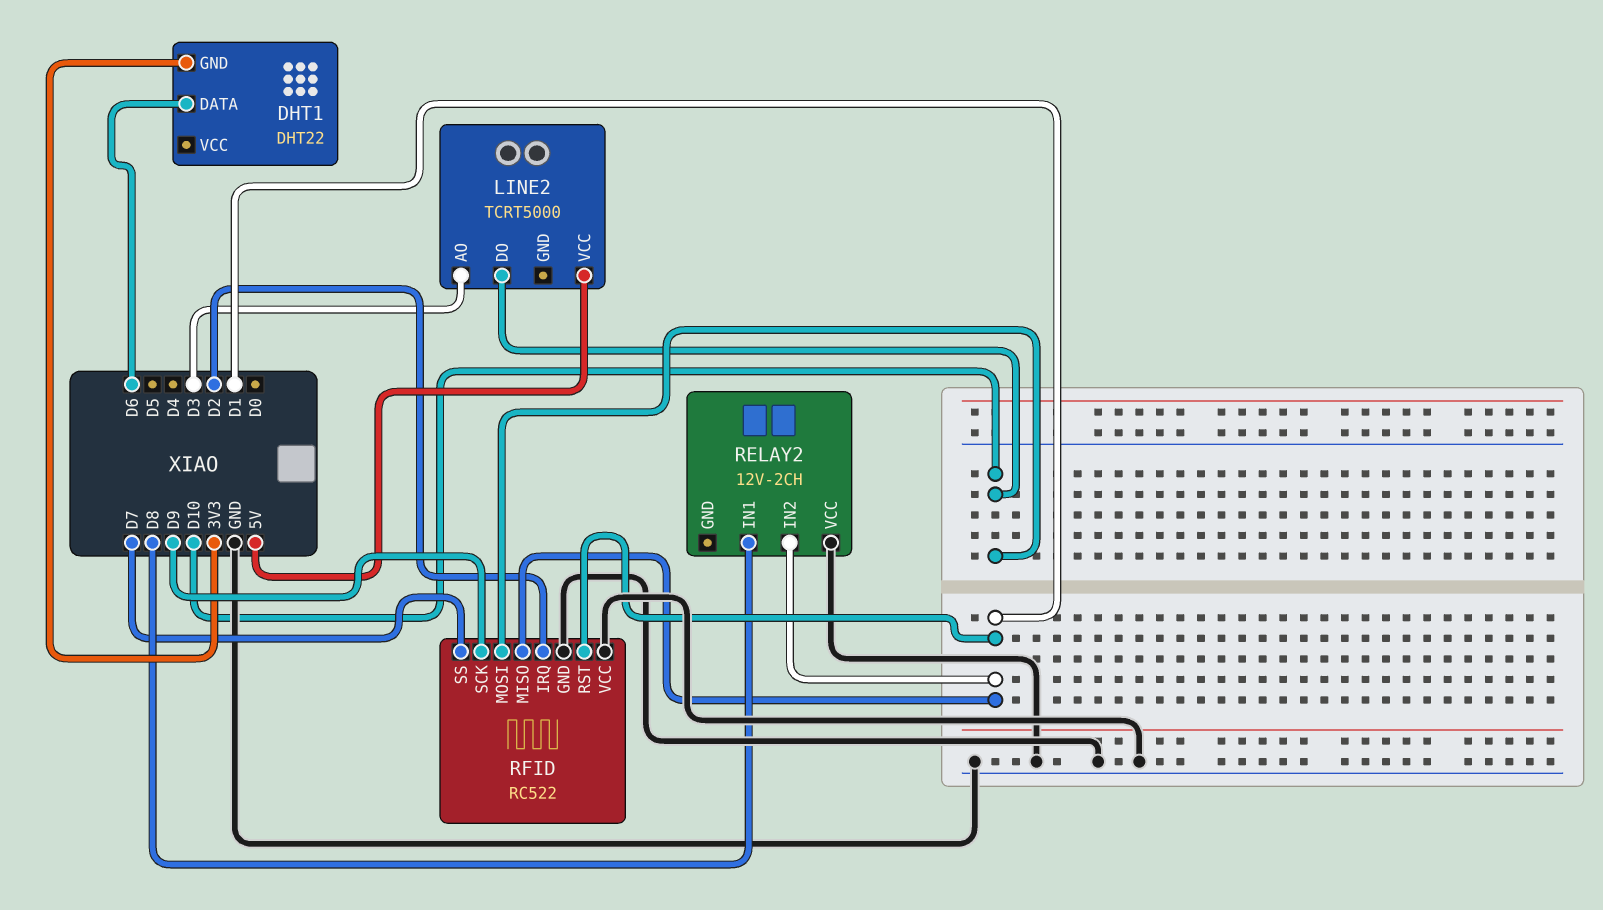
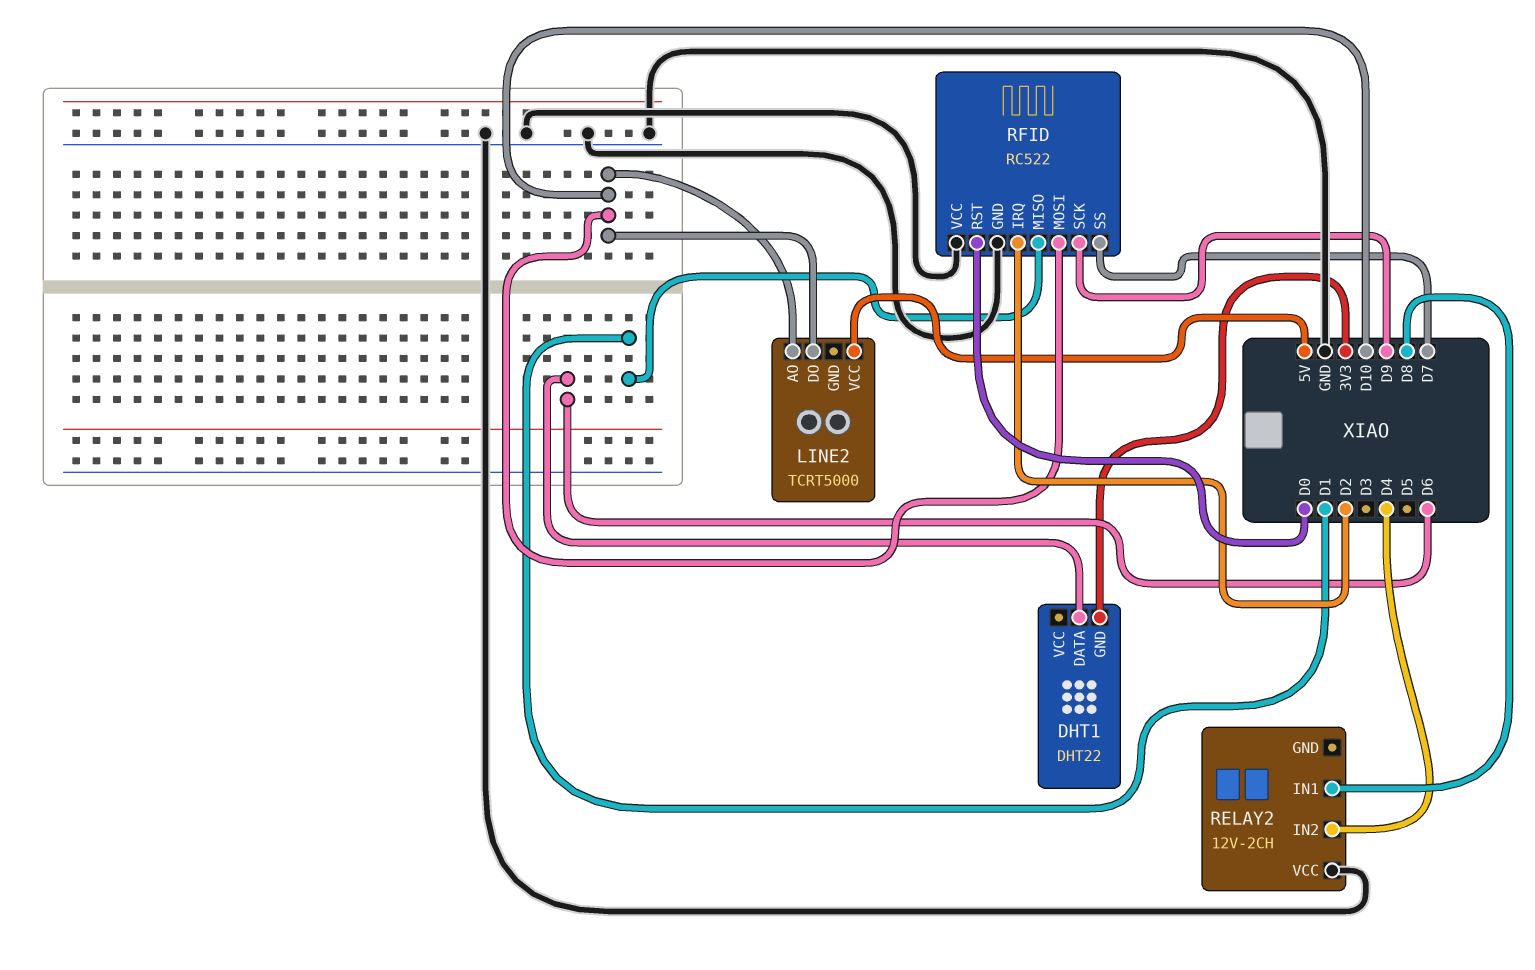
LINE2 pin AO: D3 -> D10
RELAY2 pin IN2: D1 -> D4
RFID pin RST: D1 -> D0

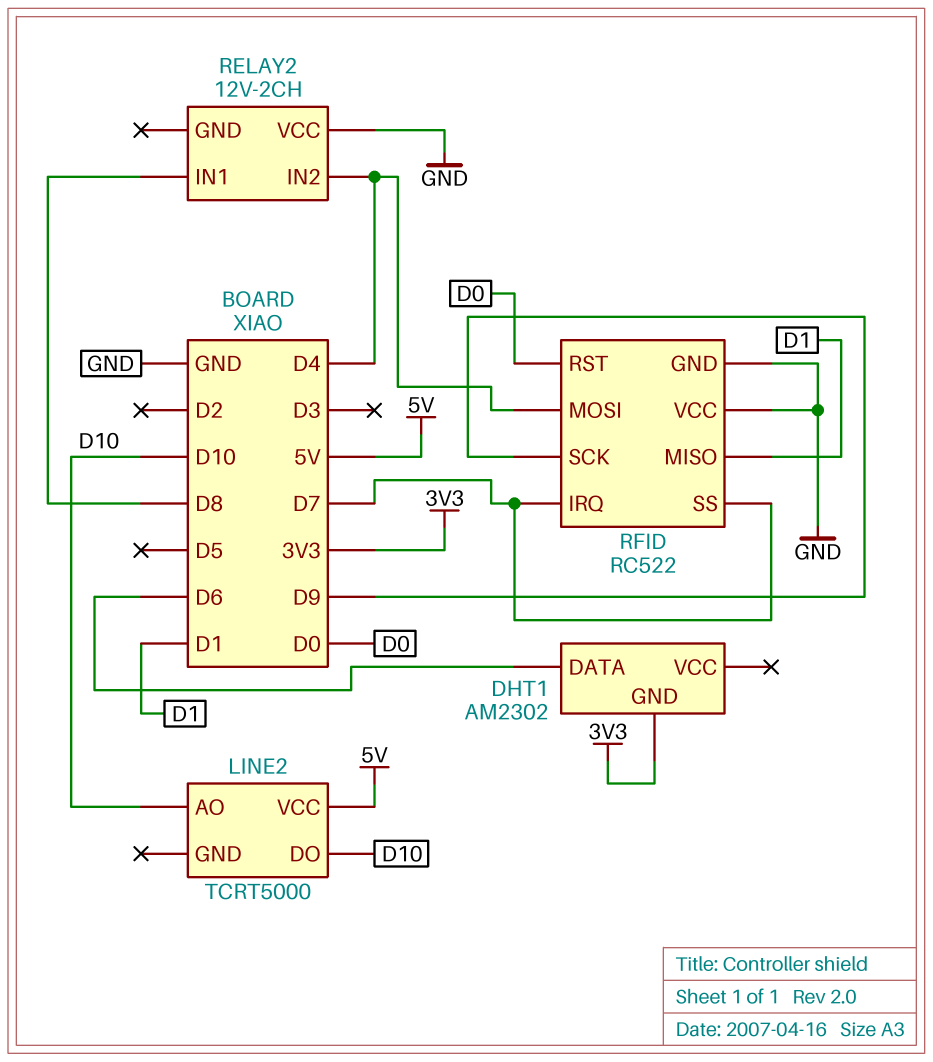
DHT1: DHT22 -> AM2302
RFID pin IRQ: D2 -> D7
RFID pin MOSI: D10 -> D4

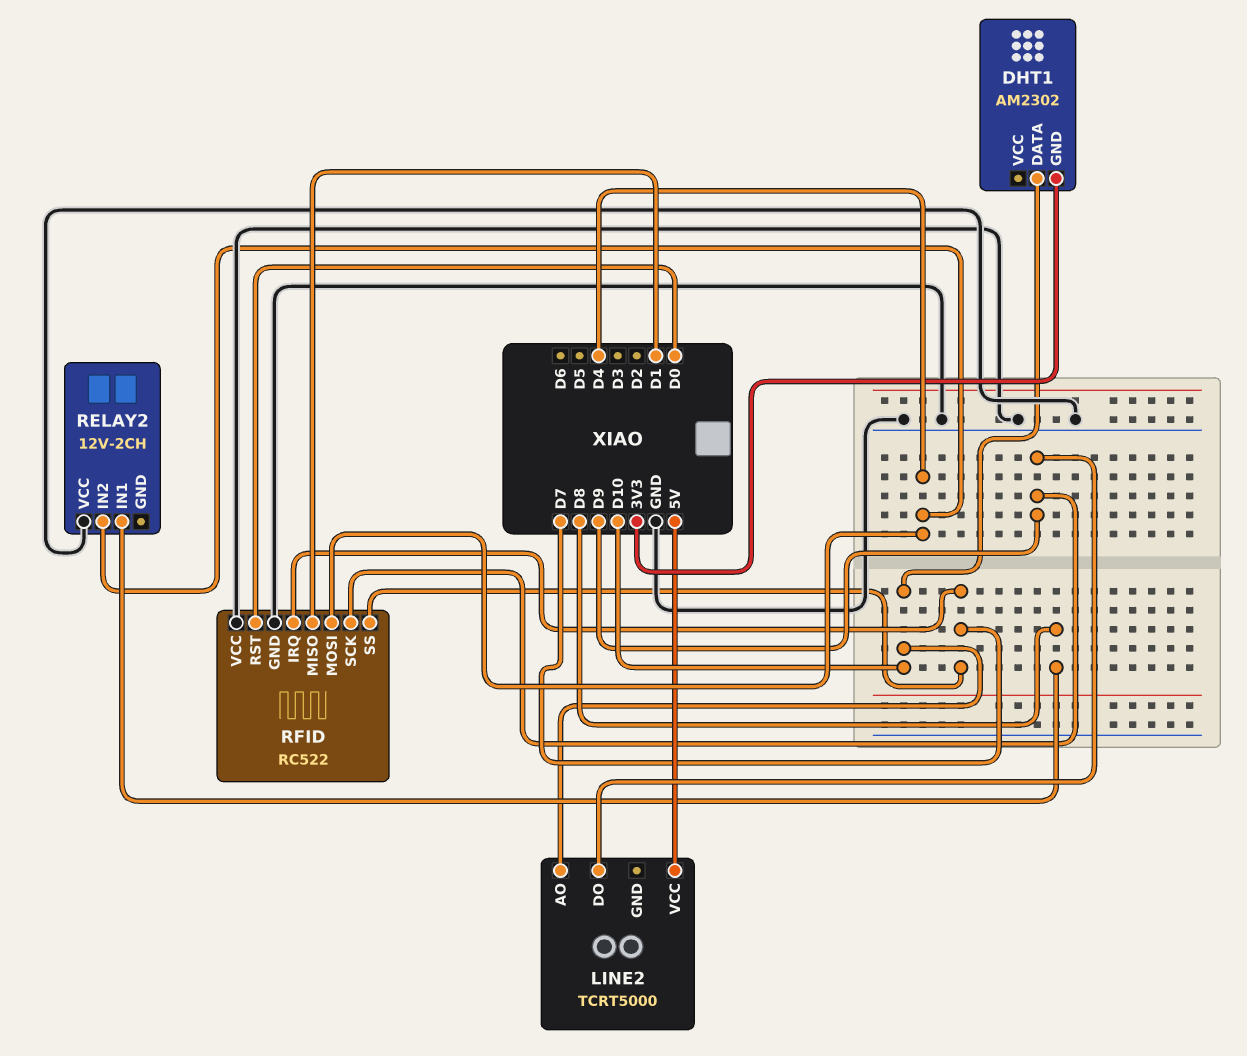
DHT1 pin DATA: D6 -> D10
LINE2 pin DO: D10 -> D9

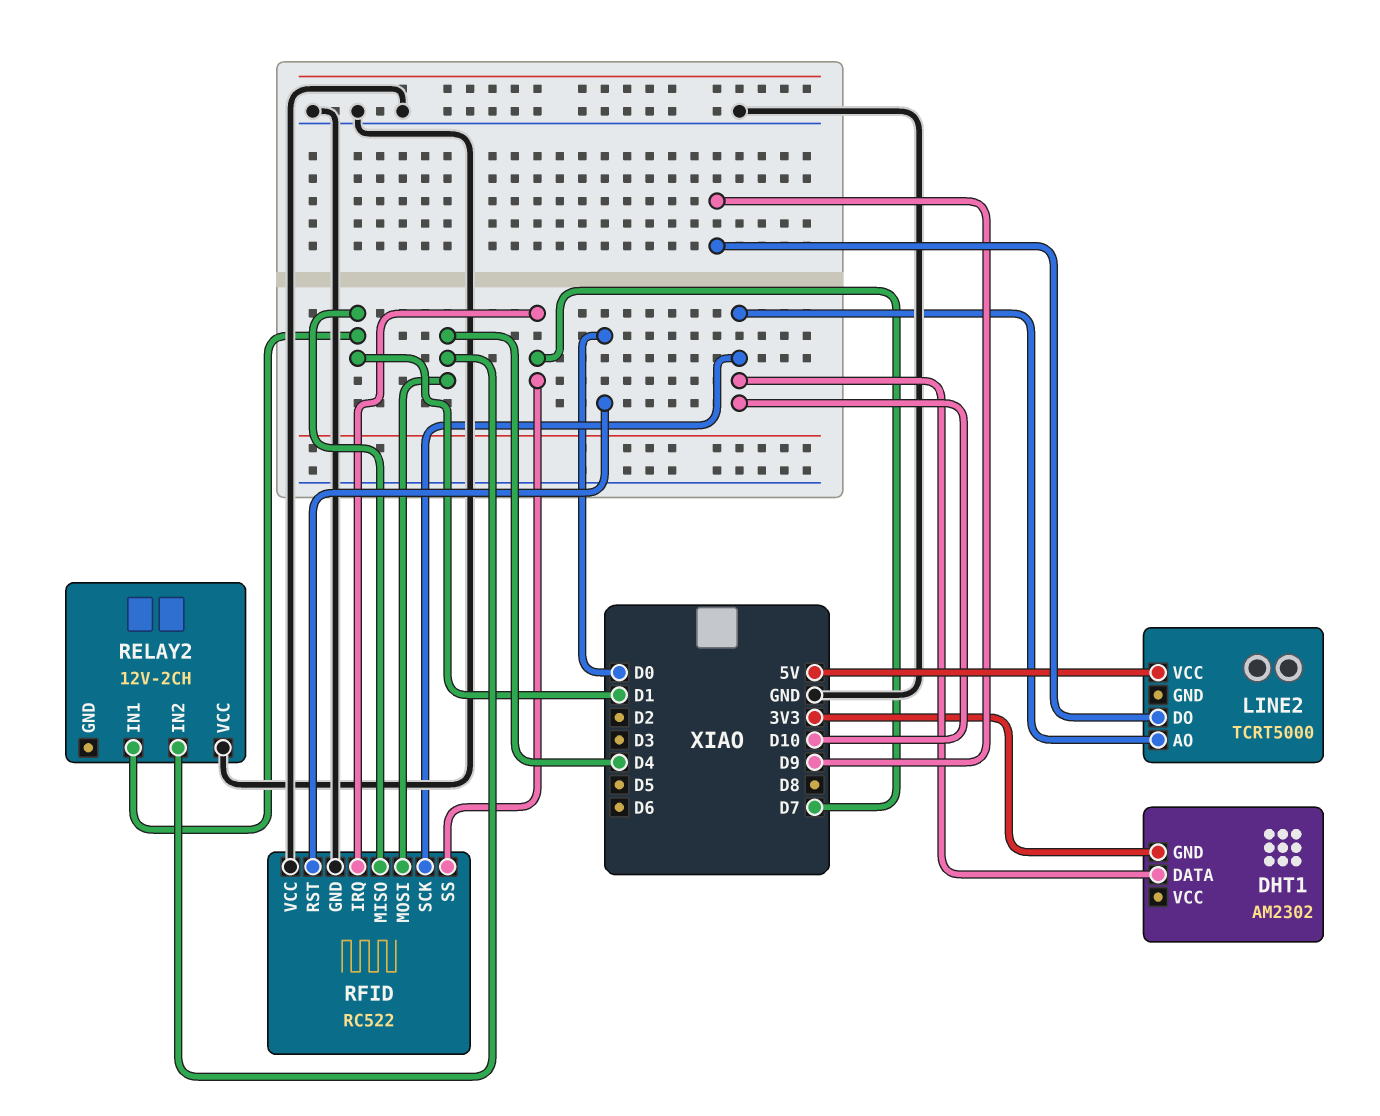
RELAY2 pin IN1: D8 -> D1
RFID pin SCK: D9 -> D10

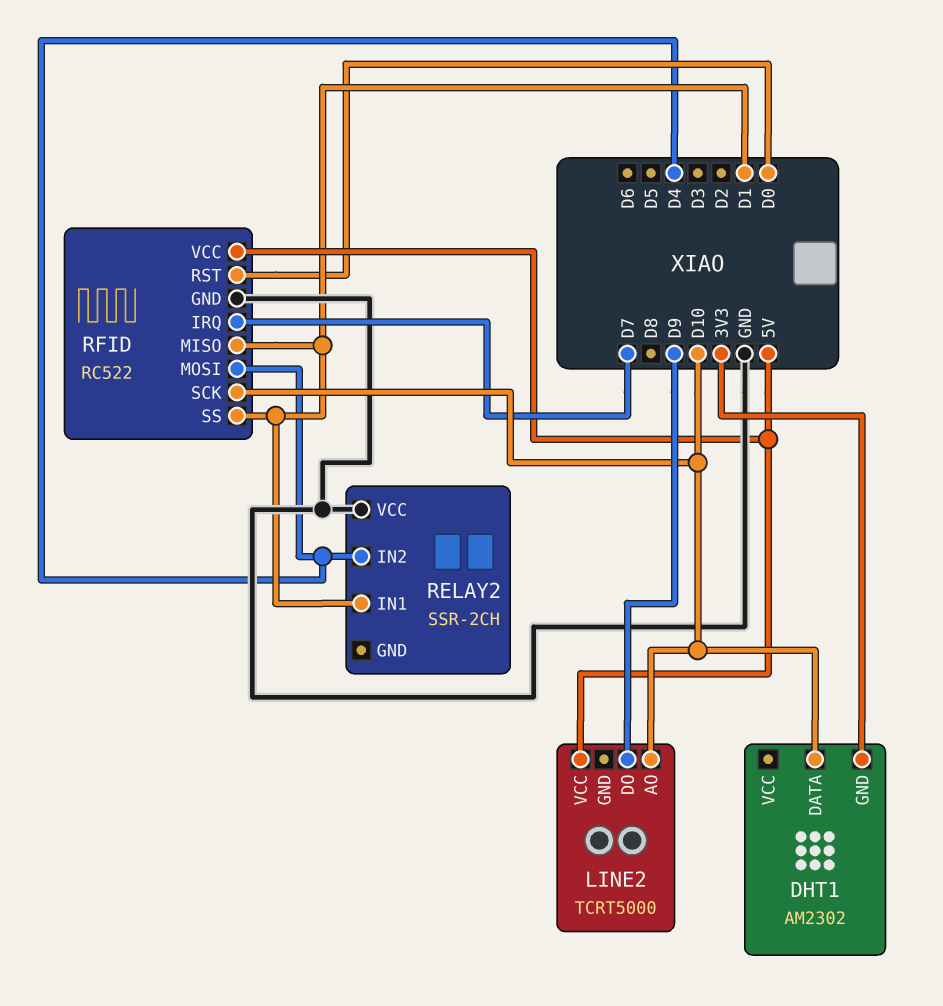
RELAY2: 12V-2CH -> SSR-2CH
RFID pin SS: D7 -> D1
RFID pin VCC: GND -> 5V

